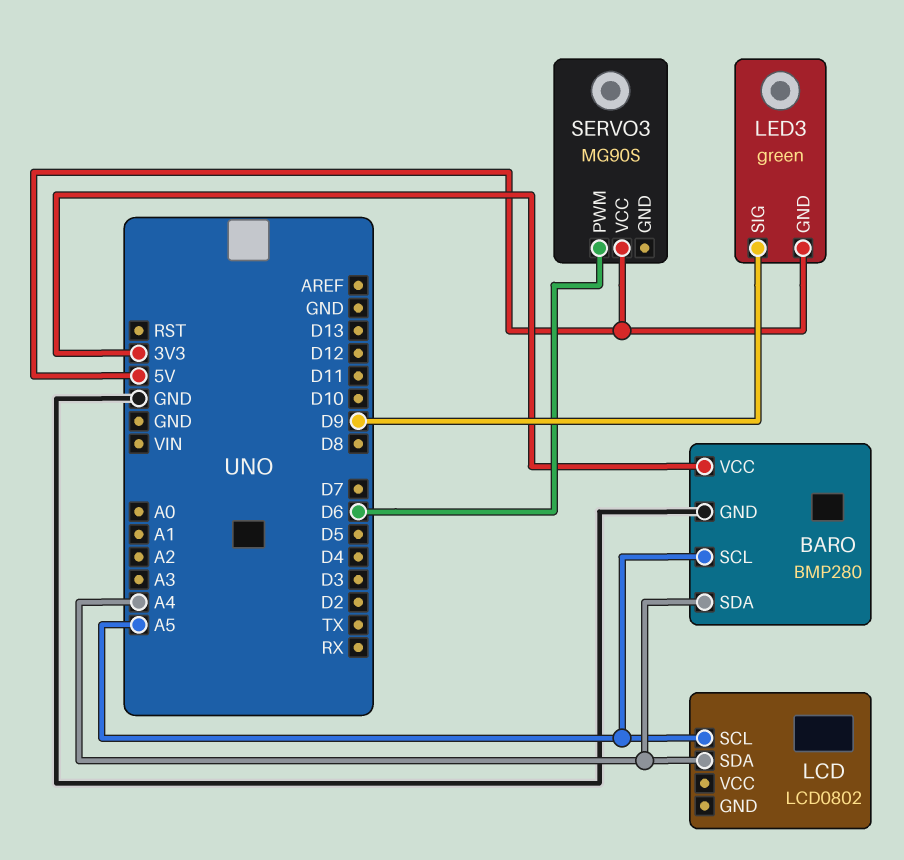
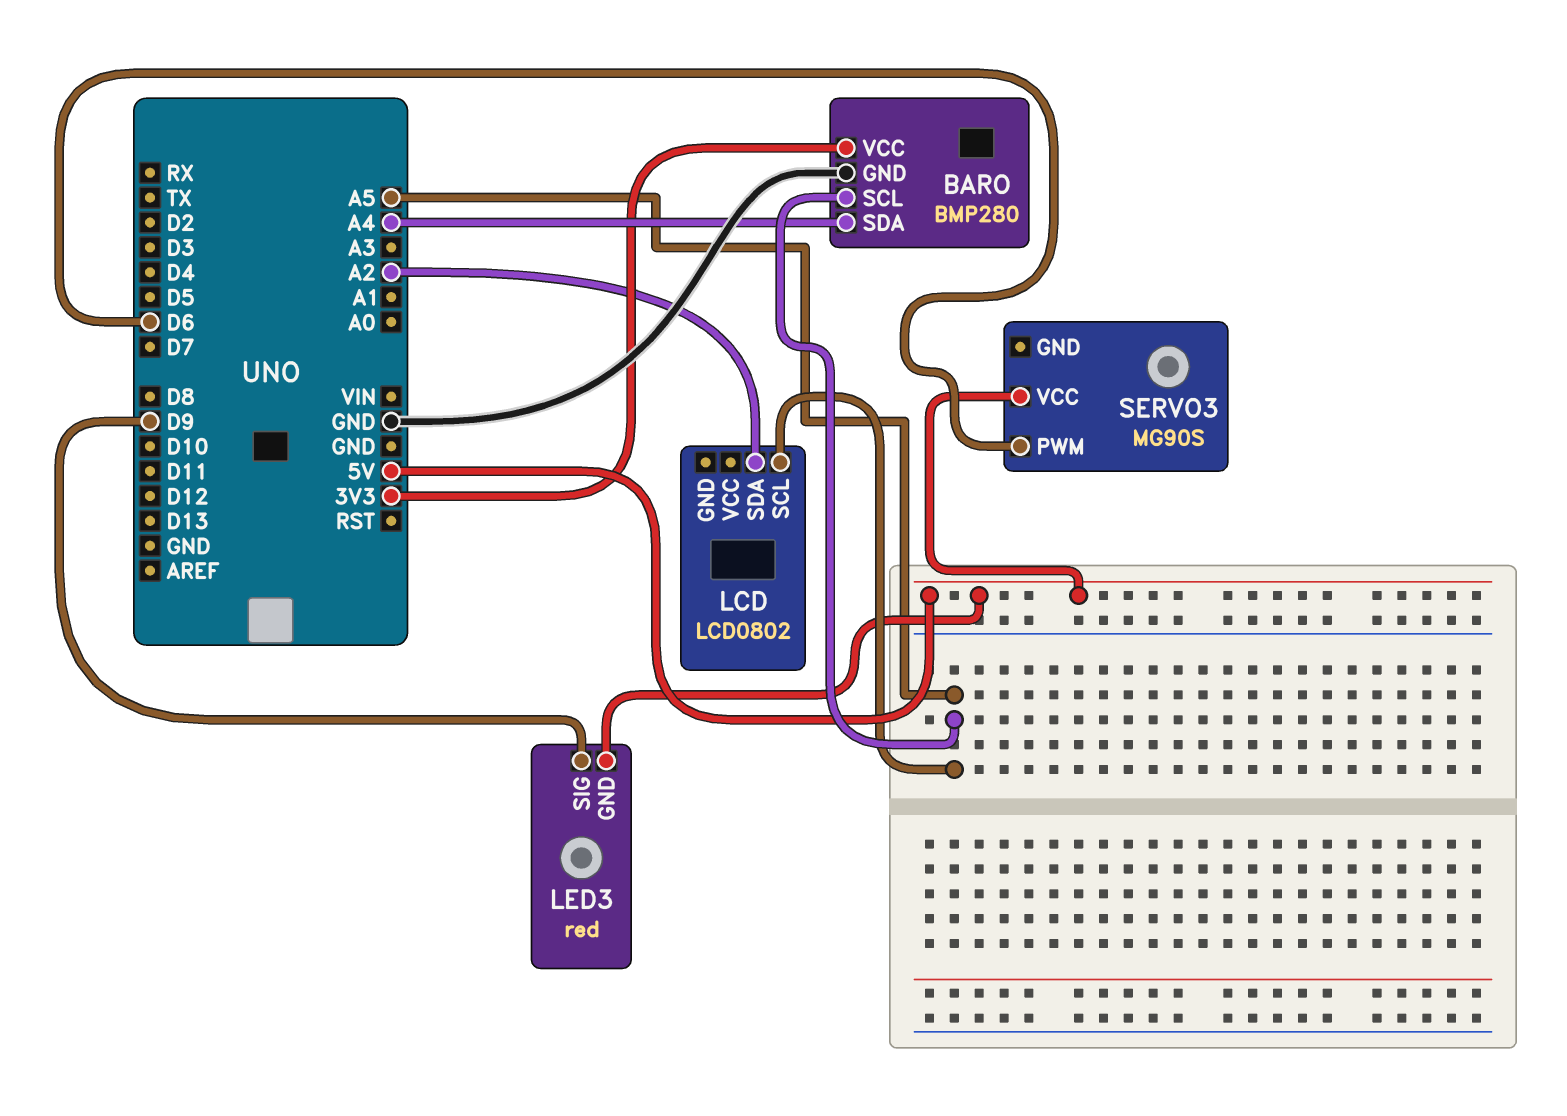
LCD pin SDA: A4 -> A2
LED3: green -> red

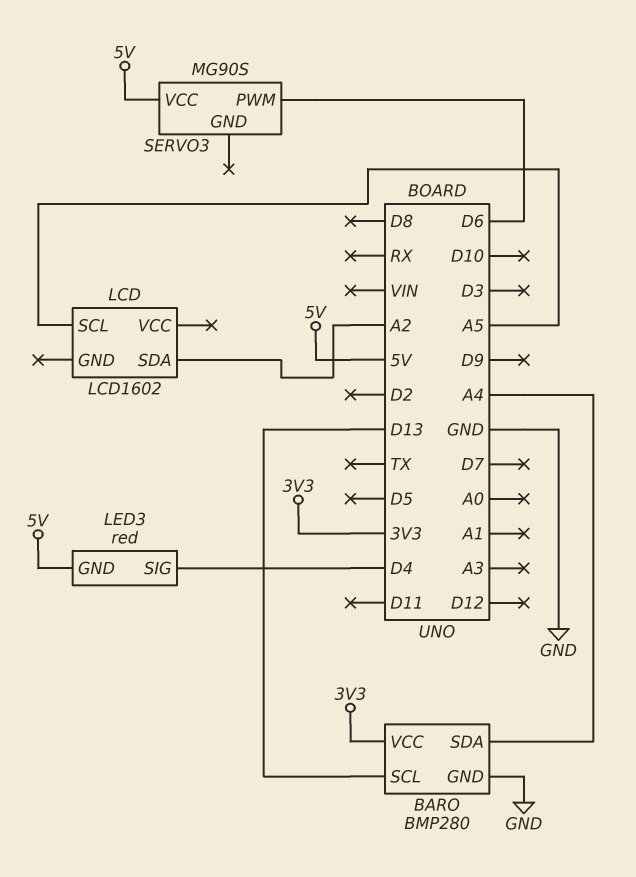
BARO pin SCL: A5 -> D13
LCD: LCD0802 -> LCD1602
LED3 pin SIG: D9 -> D4

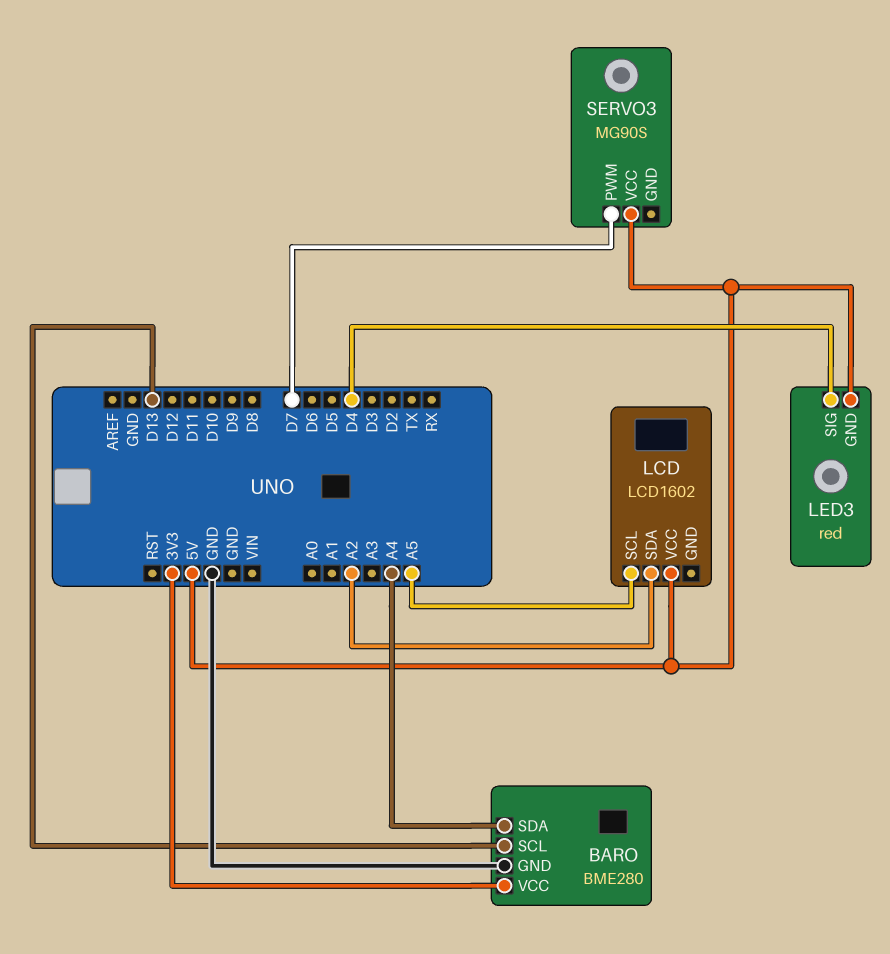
BARO: BMP280 -> BME280
LCD pin VCC: none -> 5V
SERVO3 pin PWM: D6 -> D7

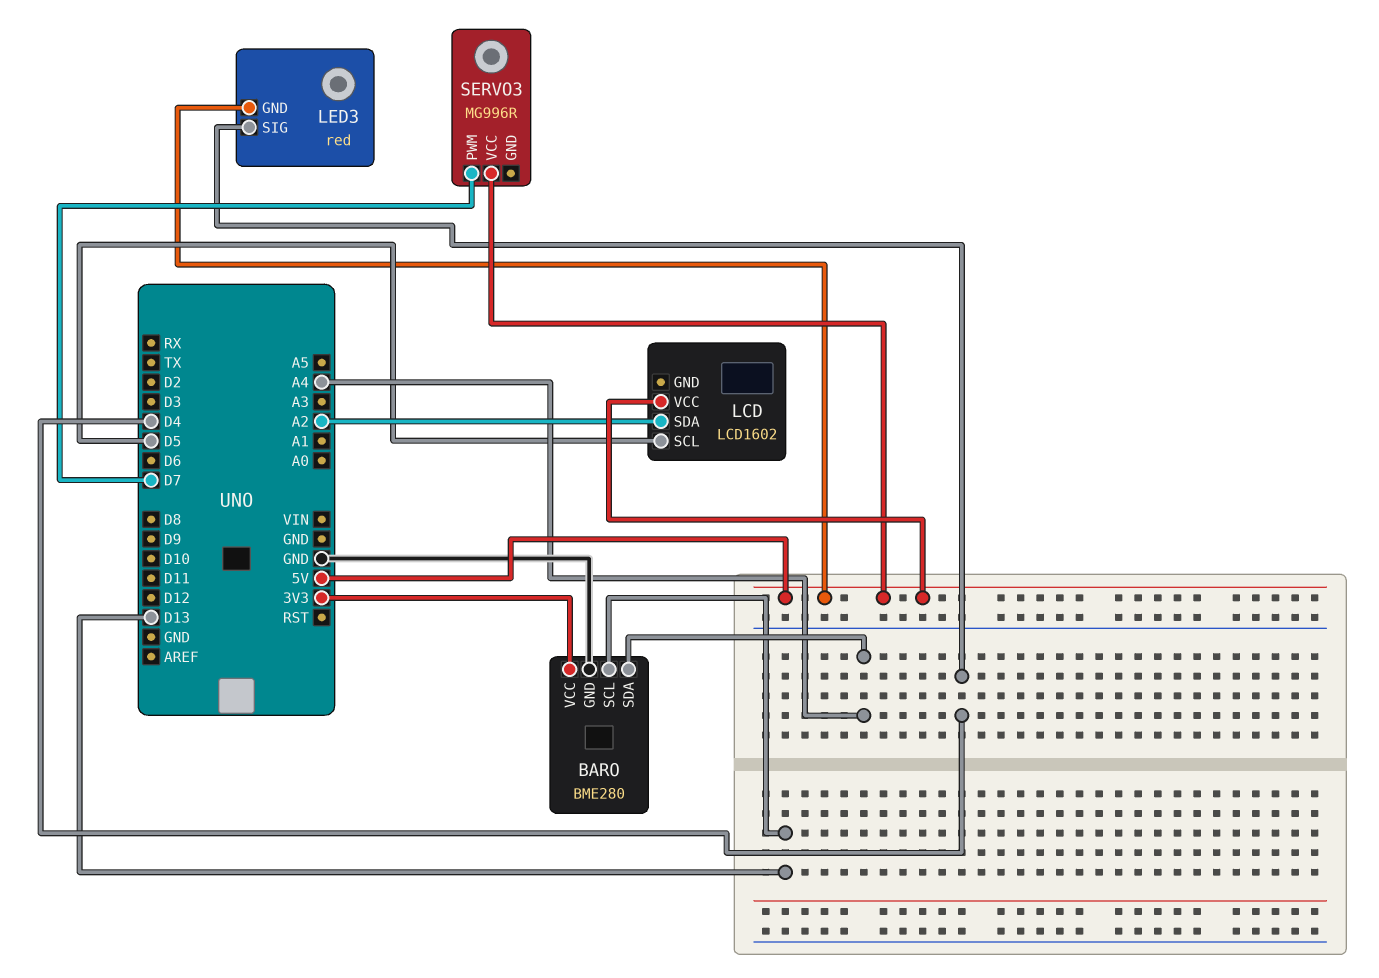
LCD pin SCL: A5 -> D5
SERVO3: MG90S -> MG996R

